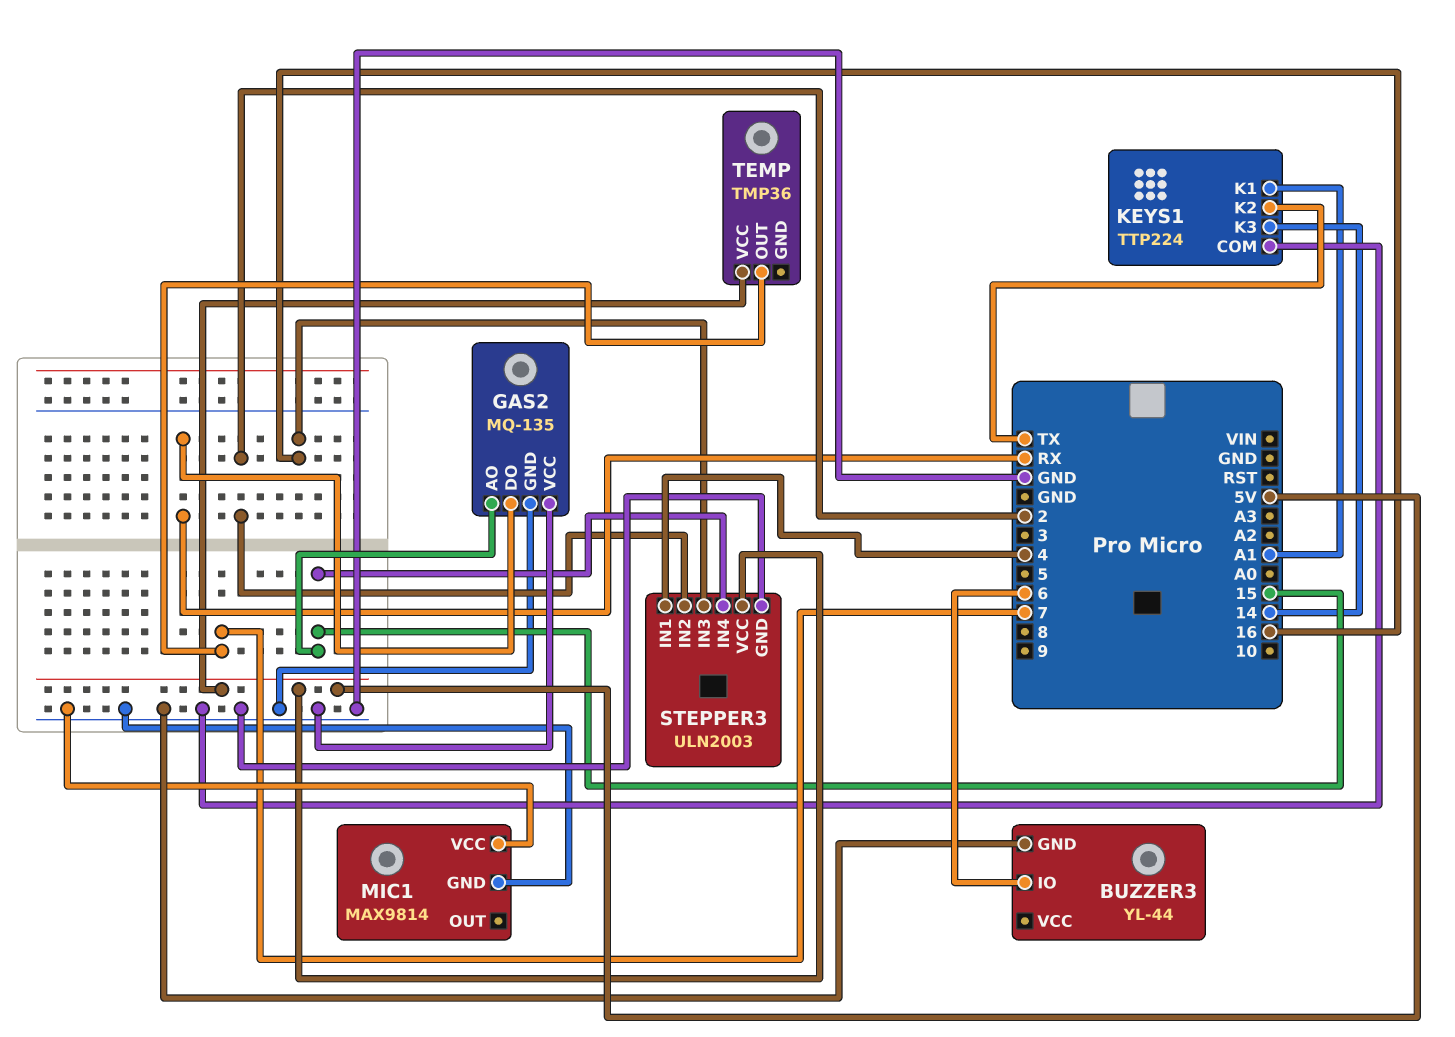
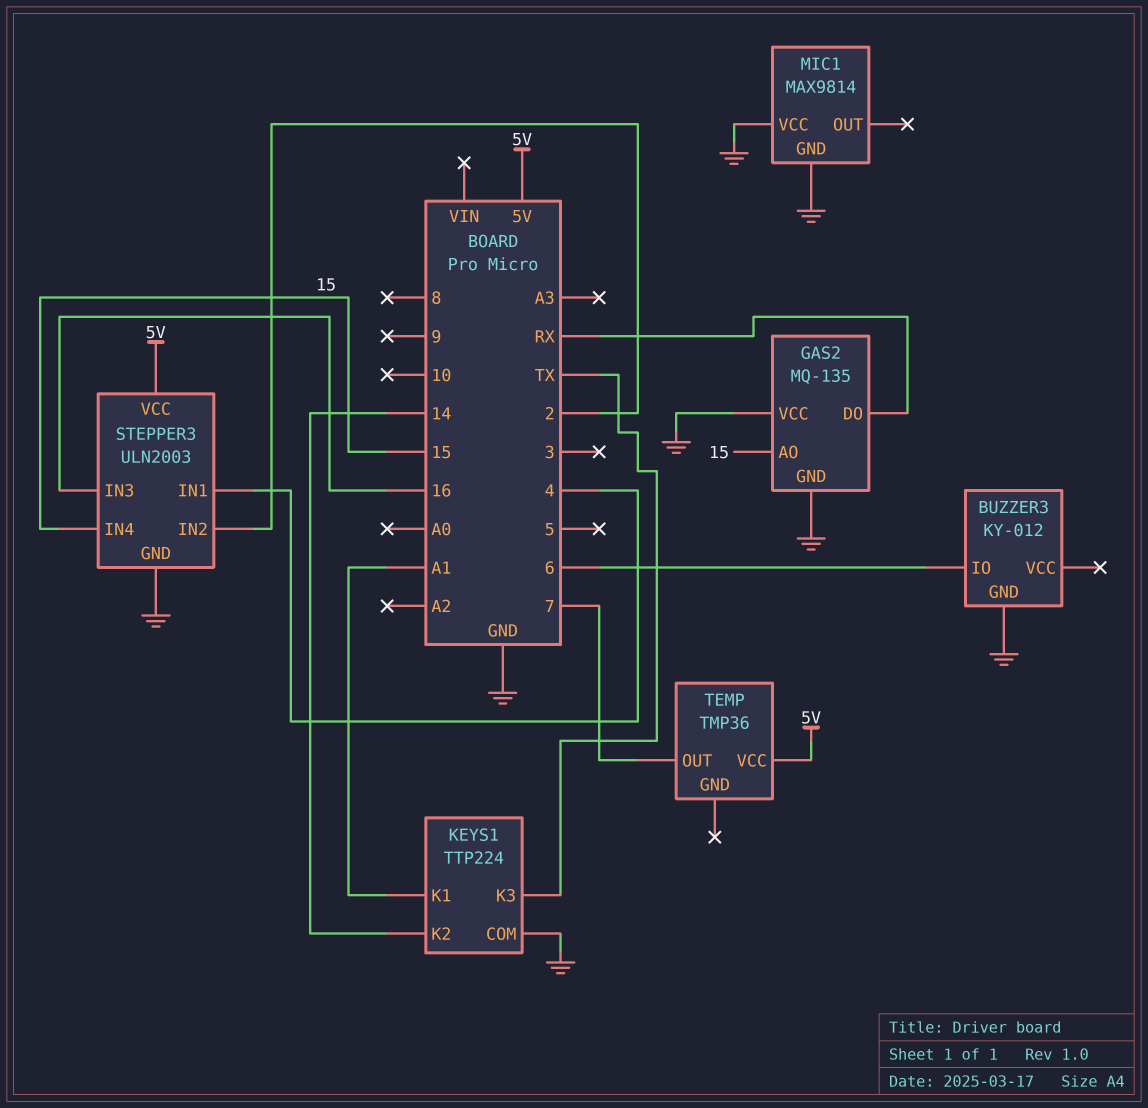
BUZZER3: YL-44 -> KY-012
KEYS1 pin K2: TX -> 14
KEYS1 pin K3: 14 -> TX

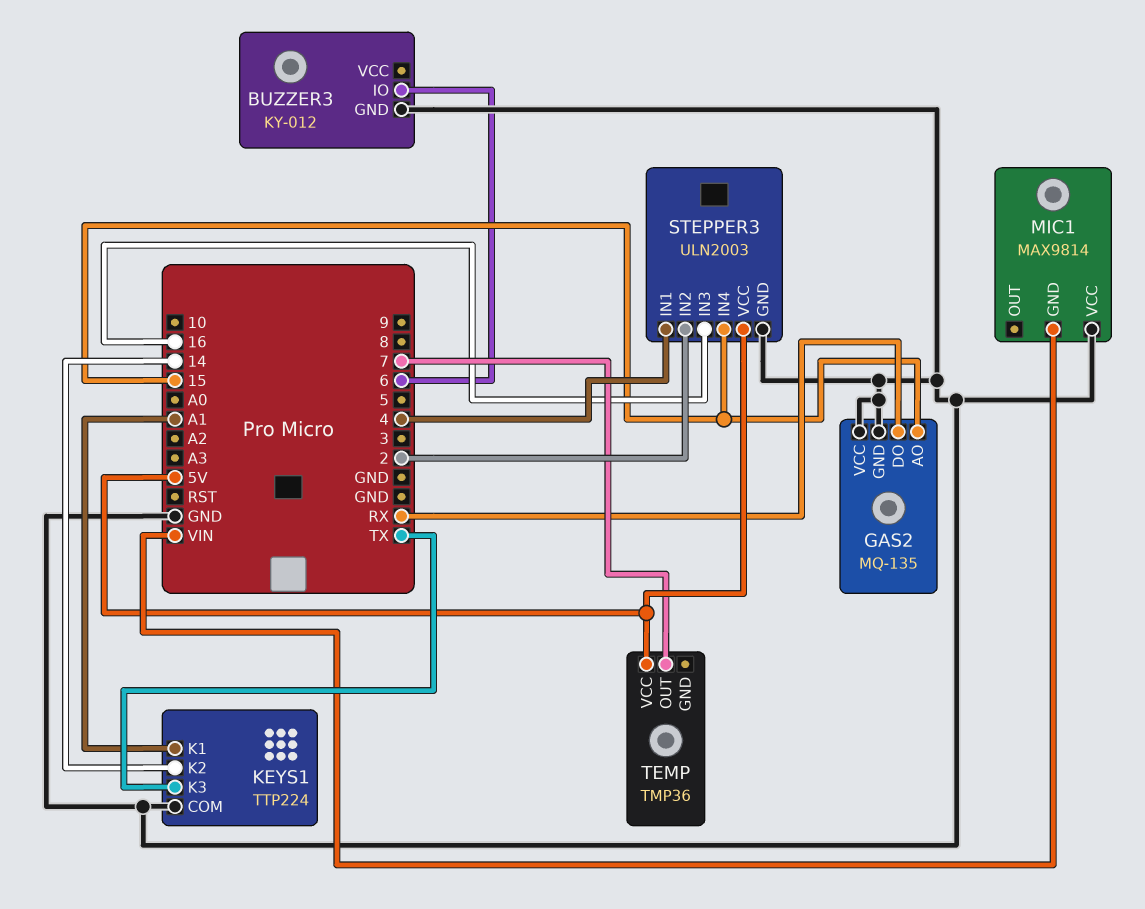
MIC1 pin GND: GND -> VIN

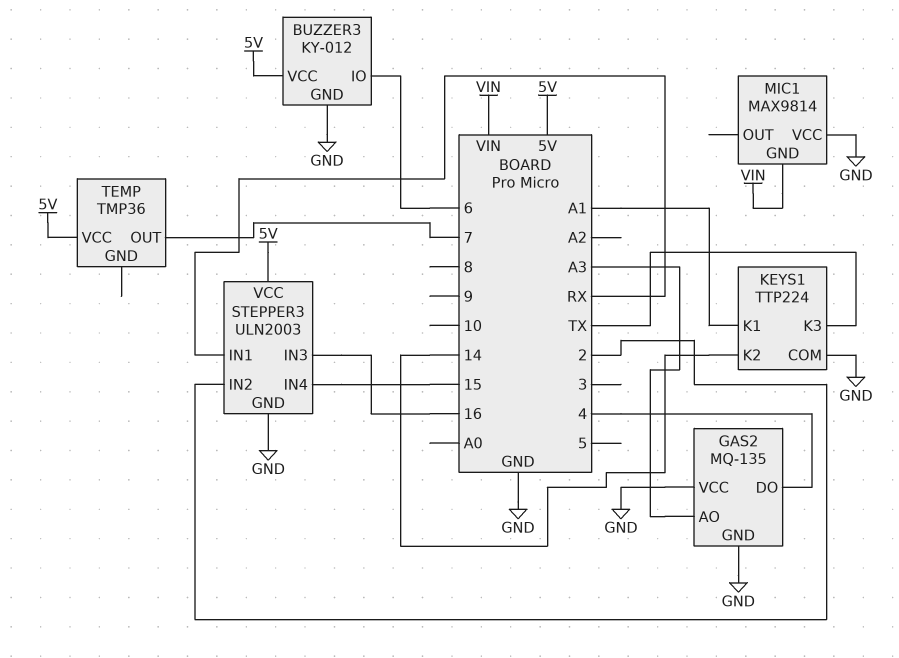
BUZZER3 pin VCC: none -> 5V
GAS2 pin AO: 15 -> A3
GAS2 pin DO: RX -> 4
STEPPER3 pin IN1: 4 -> RX

